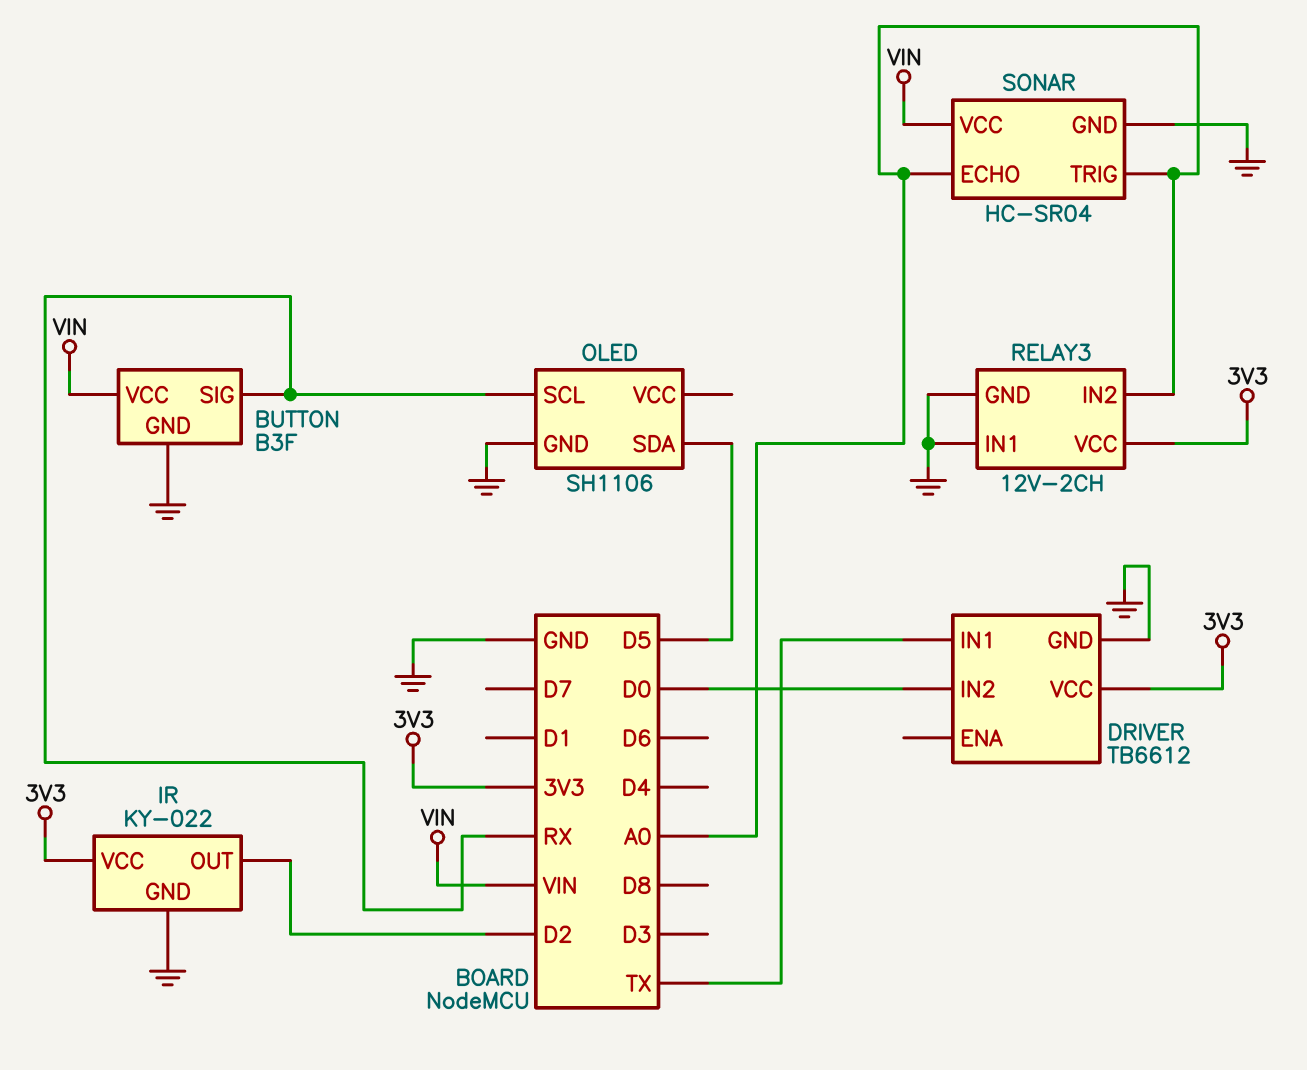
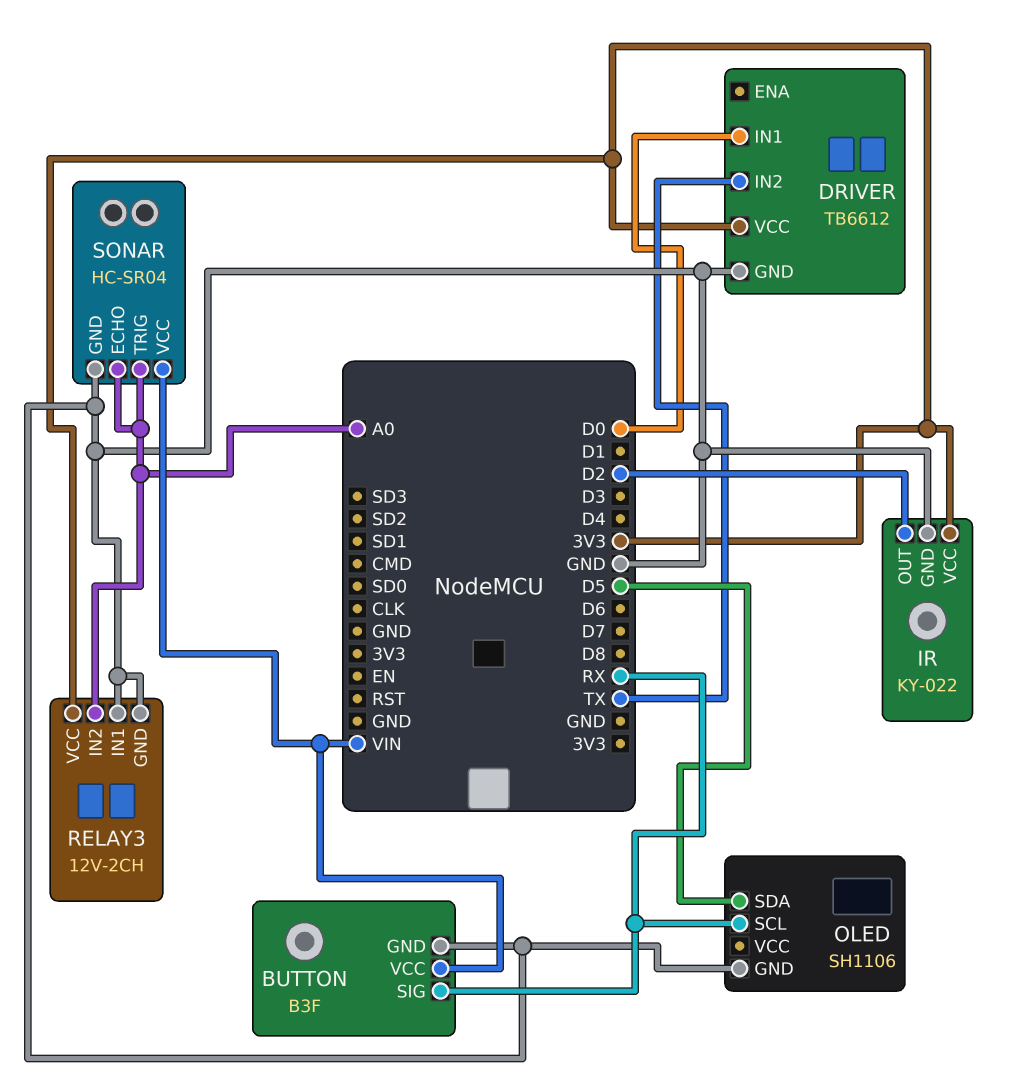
DRIVER pin IN1: TX -> D0
DRIVER pin IN2: D0 -> TX

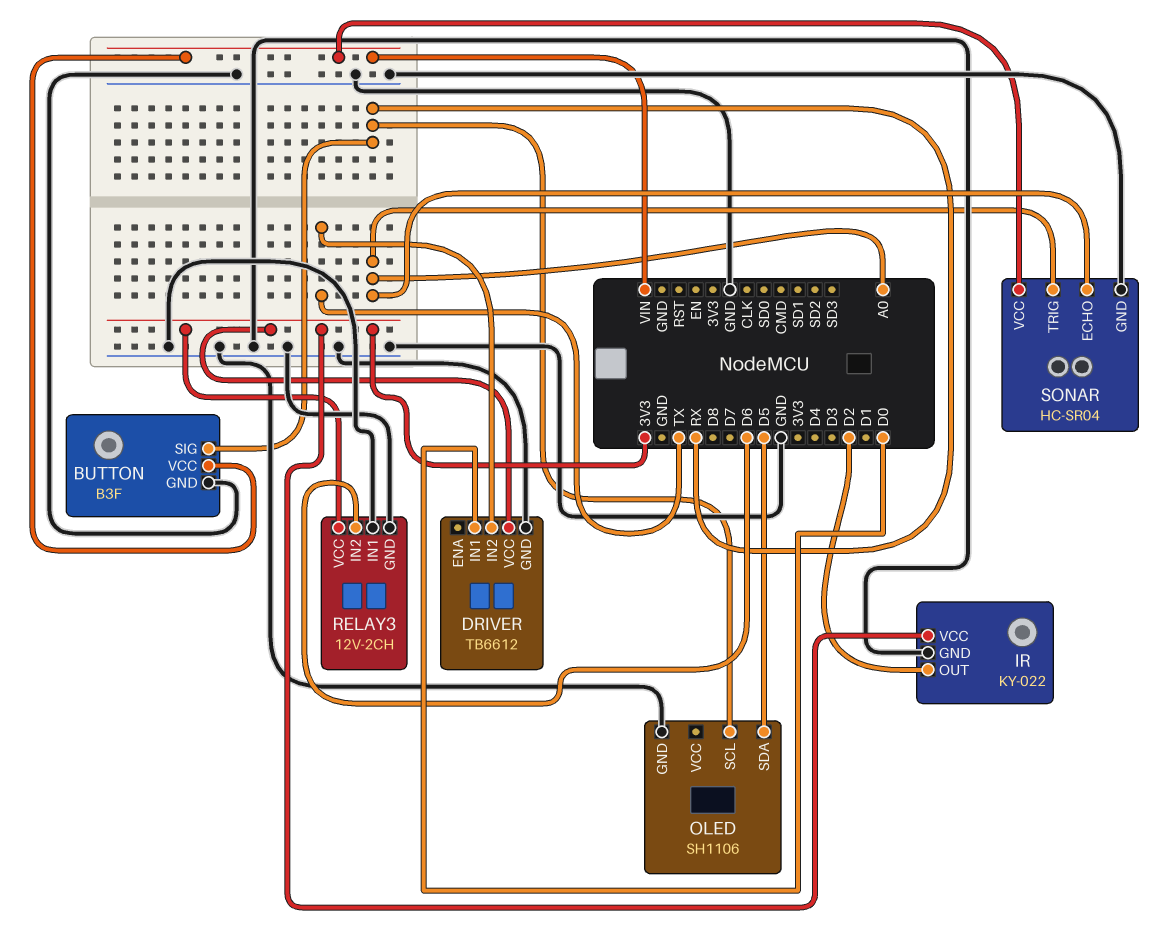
RELAY3 pin IN2: A0 -> D6

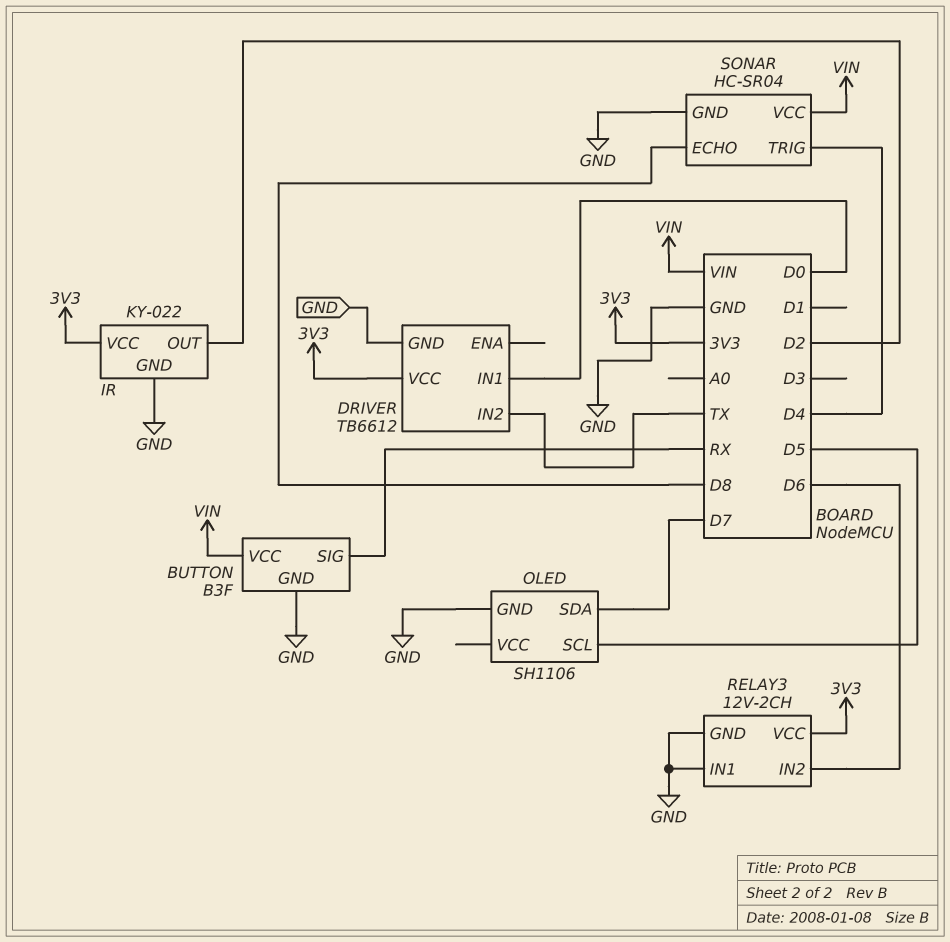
OLED pin SCL: RX -> D5
OLED pin SDA: D5 -> D7
SONAR pin ECHO: A0 -> D8
SONAR pin TRIG: A0 -> D4

